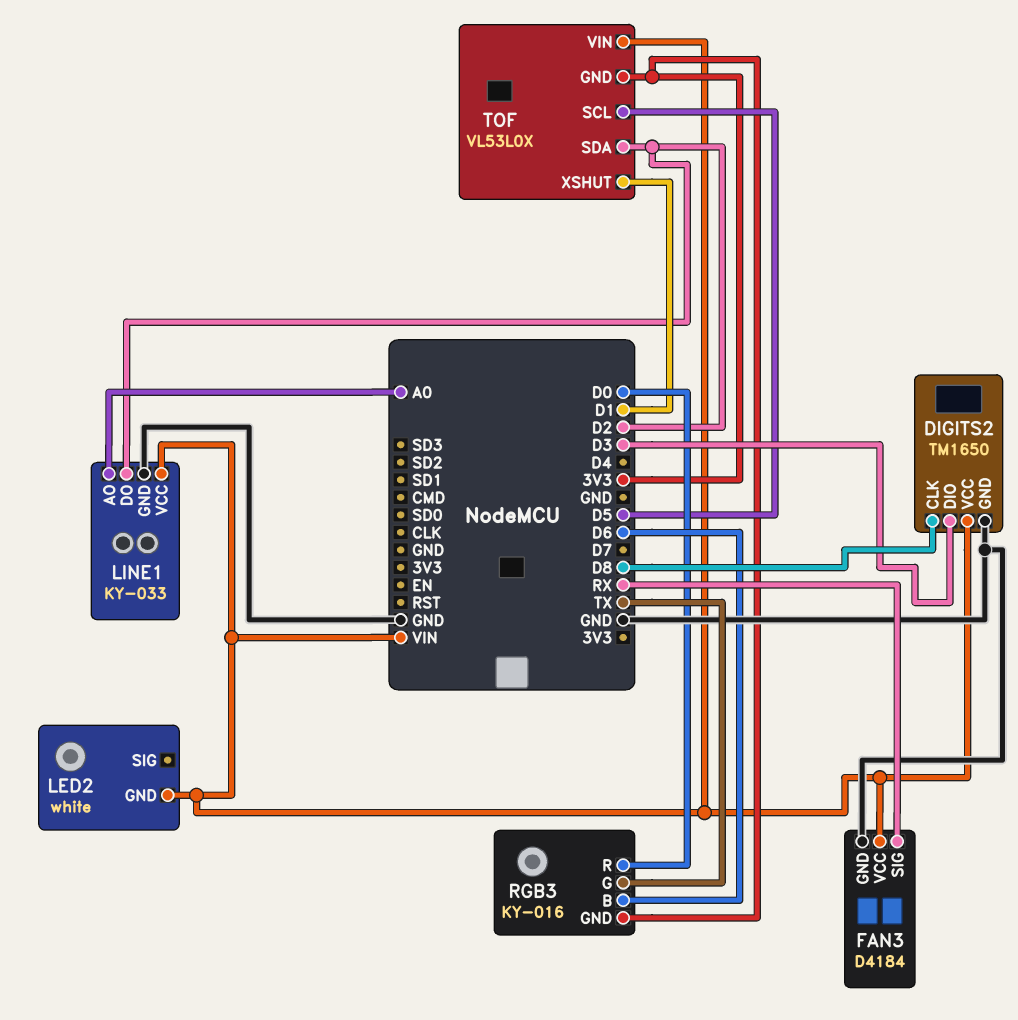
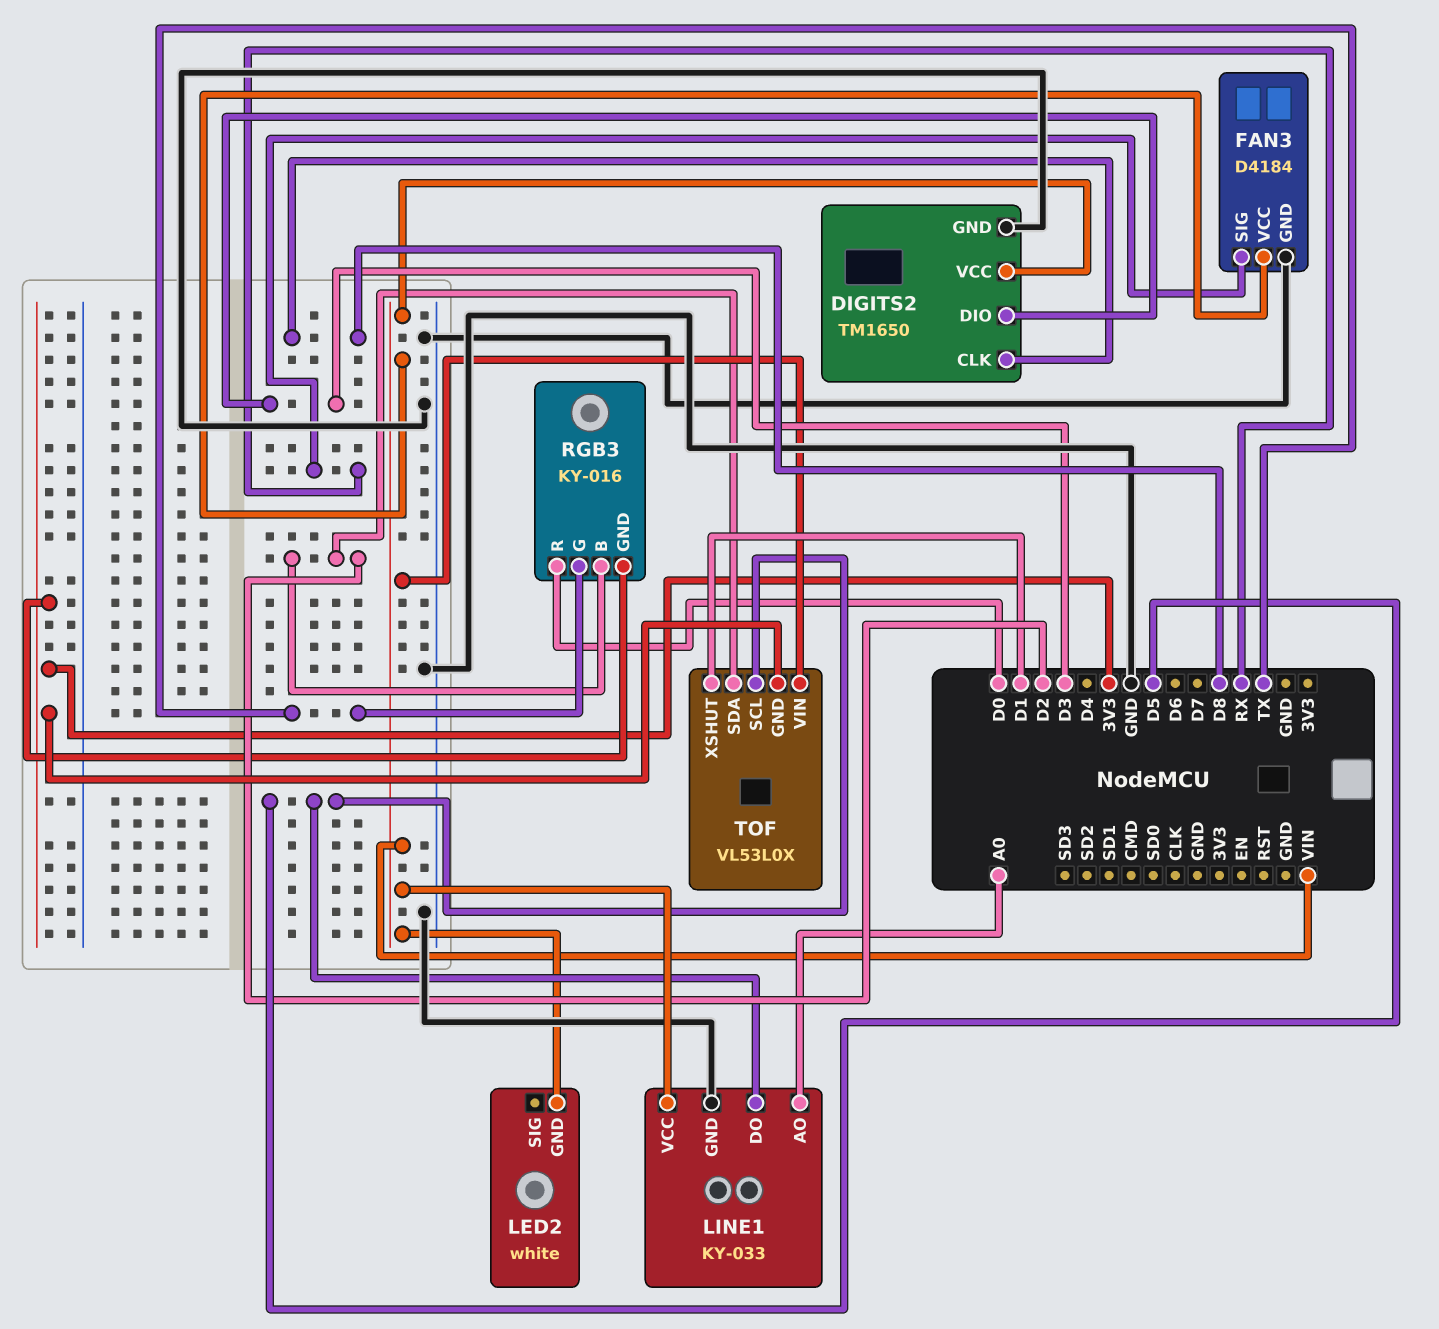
LINE1 pin DO: D2 -> D5
RGB3 pin B: D6 -> D2

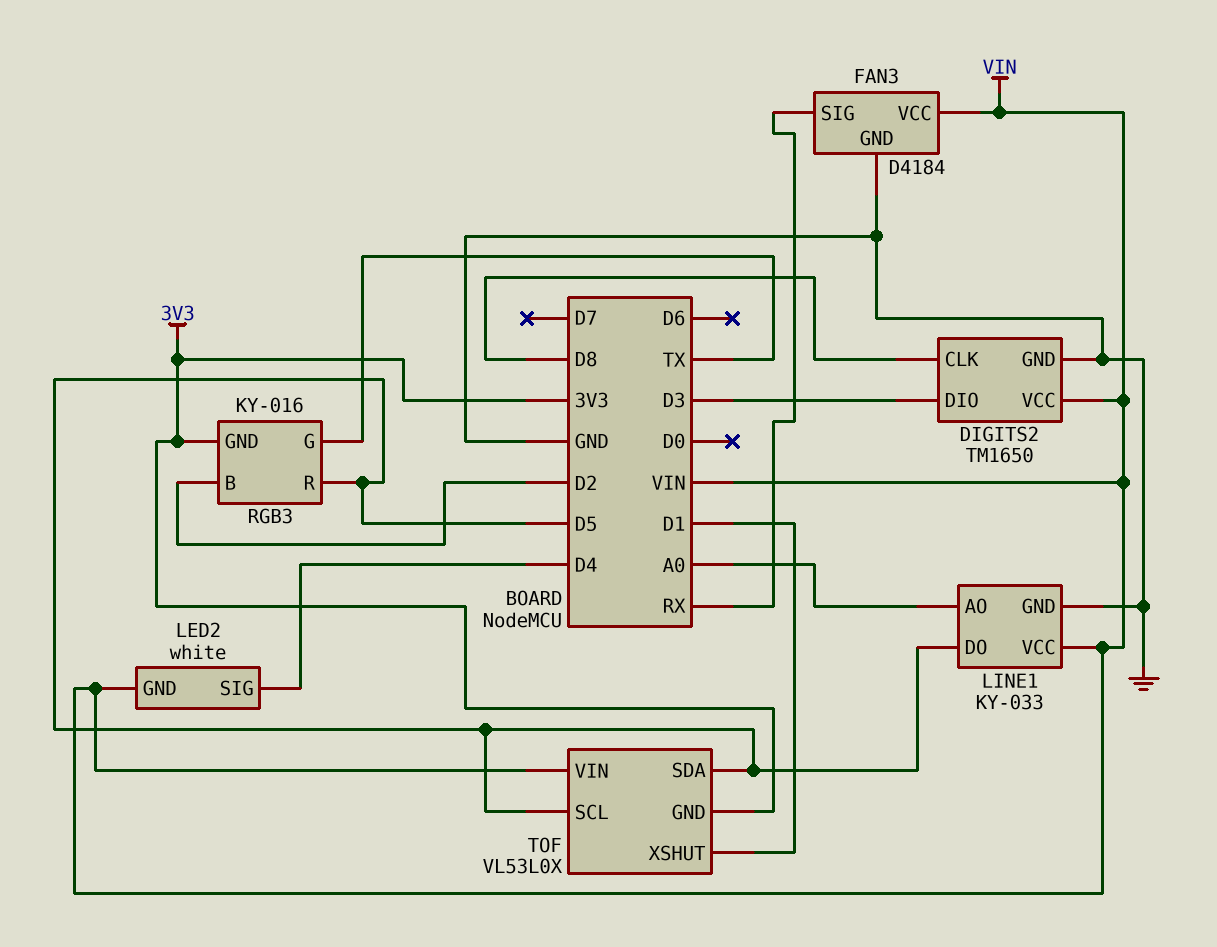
LED2 pin SIG: none -> D4
RGB3 pin R: D0 -> D5
TOF pin SDA: D2 -> D5

